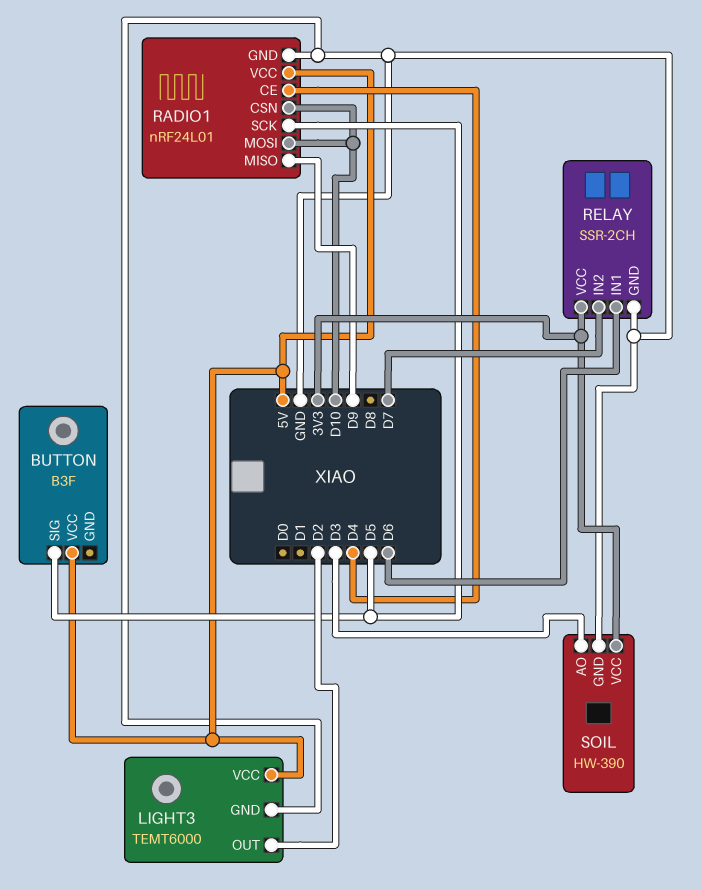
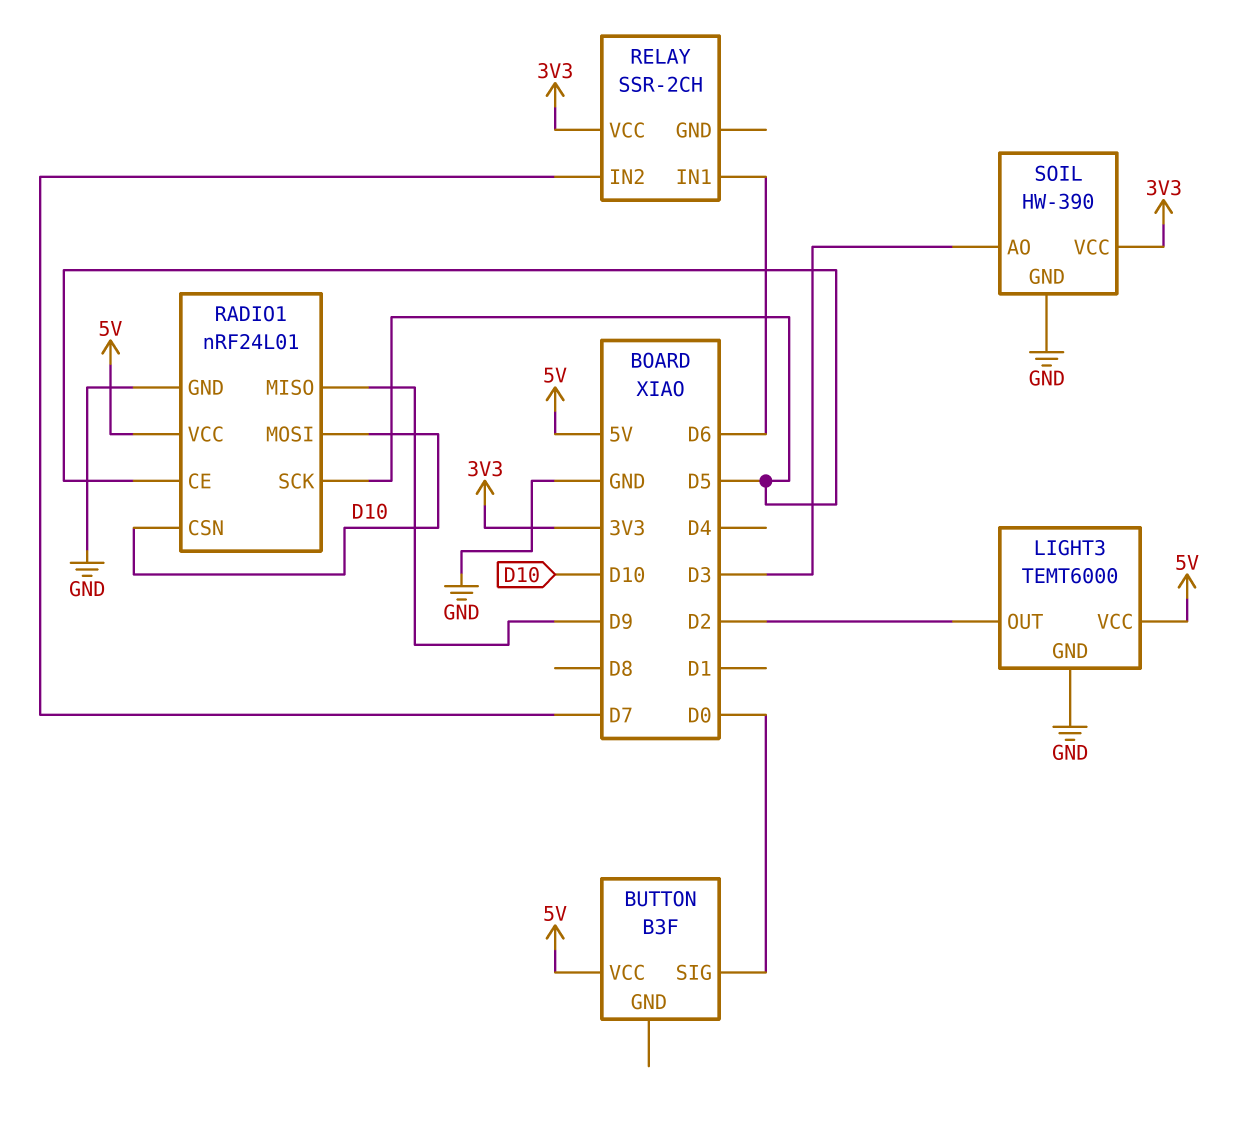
BUTTON pin SIG: D5 -> D0
RADIO1 pin CE: D4 -> D5
RELAY pin GND: GND -> none

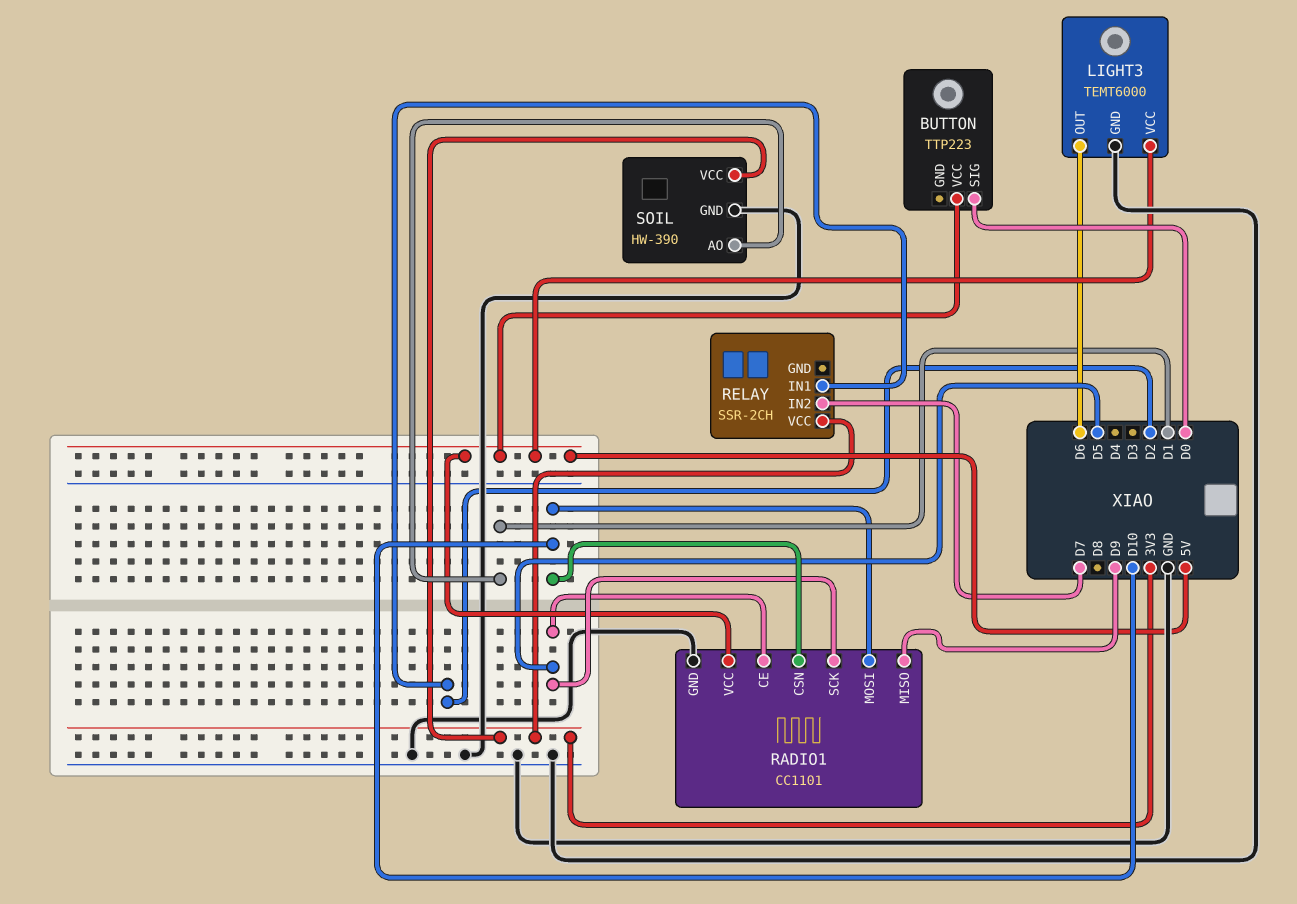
BUTTON: B3F -> TTP223
LIGHT3 pin OUT: D2 -> D6
RADIO1: nRF24L01 -> CC1101
RELAY pin IN1: D6 -> D2
SOIL pin AO: D3 -> D1

